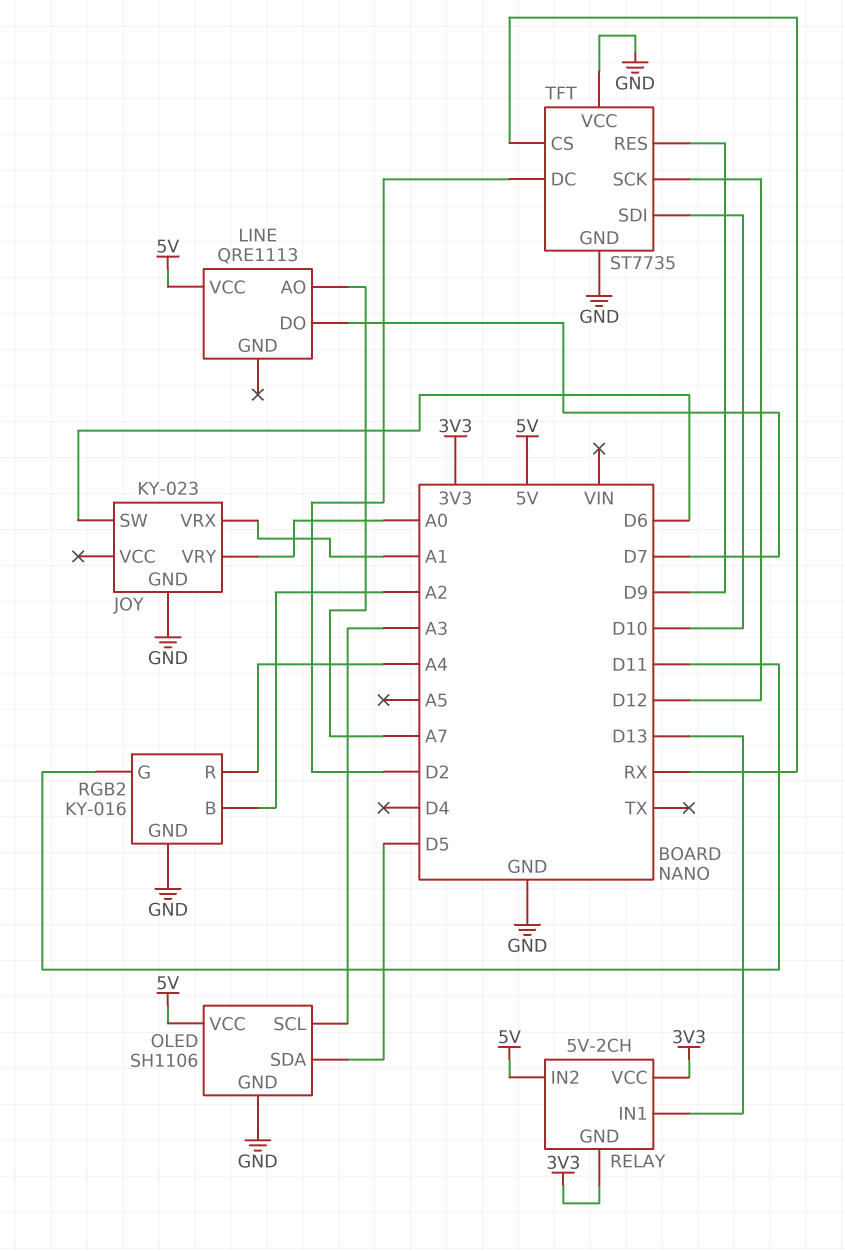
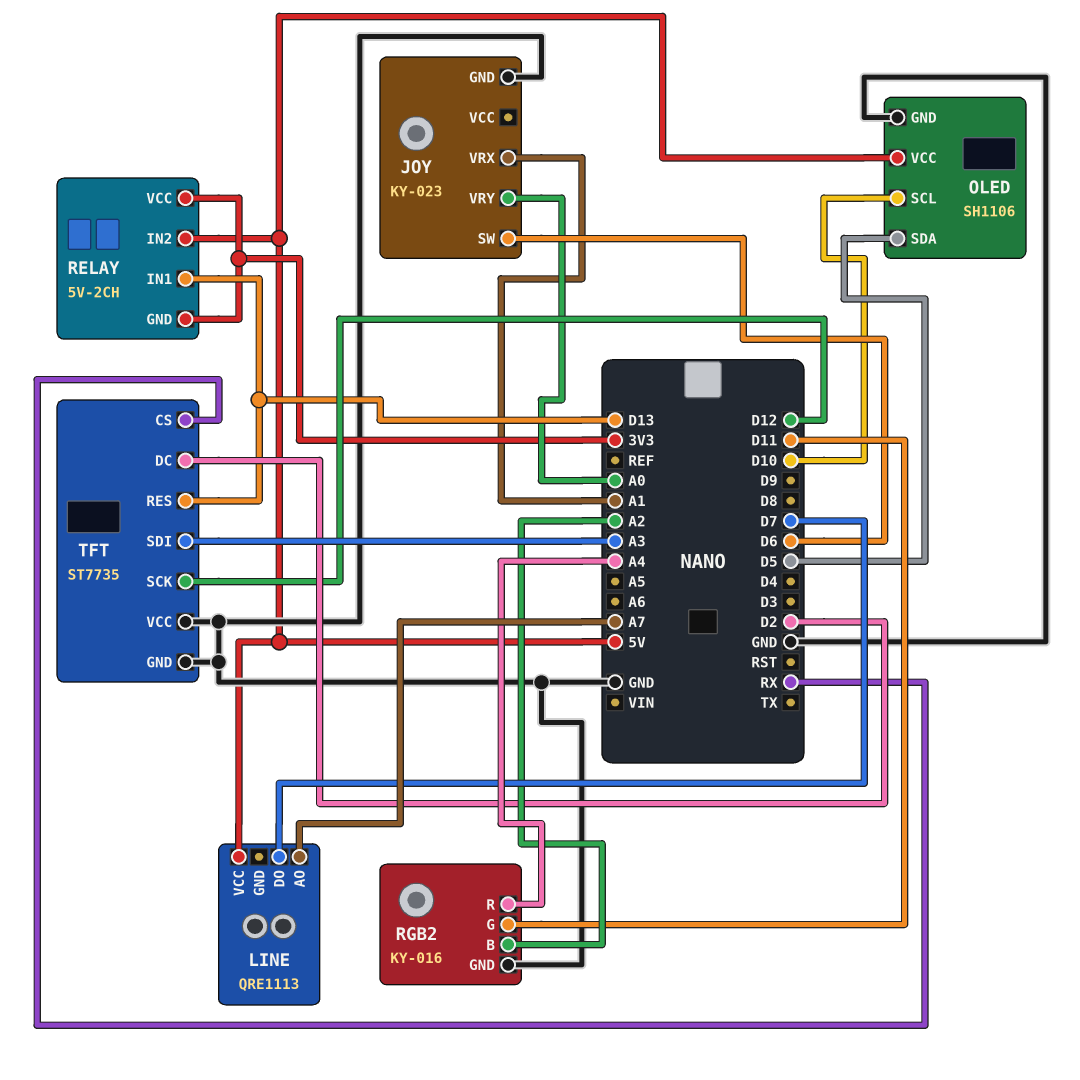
OLED pin SCL: A3 -> D10
TFT pin RES: D9 -> D13
TFT pin SDI: D10 -> A3

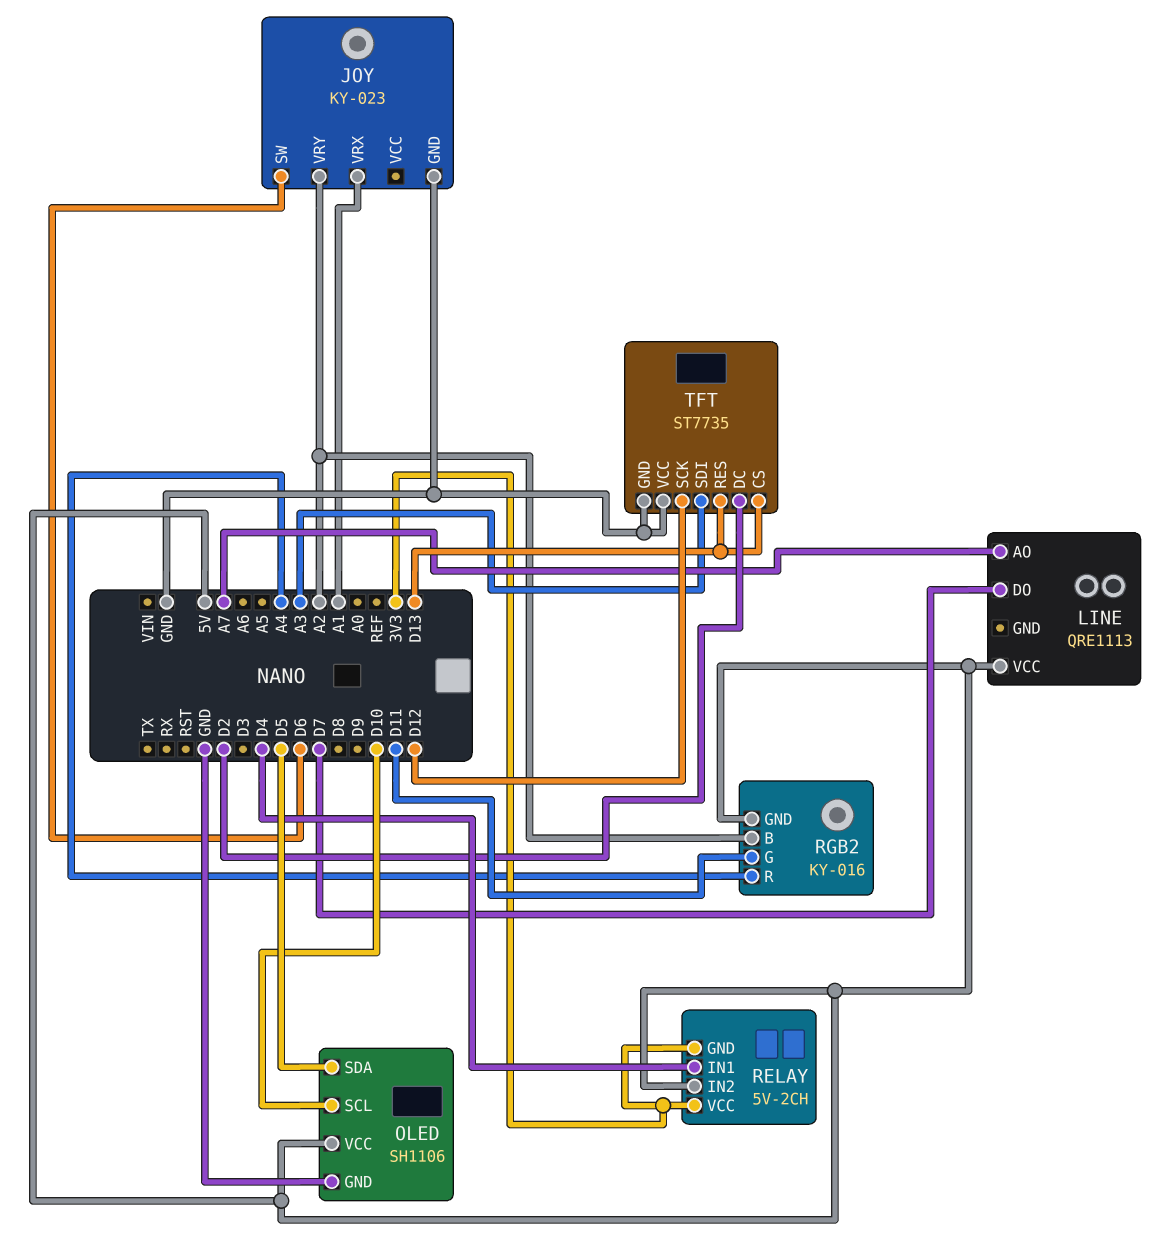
JOY pin VRY: A0 -> A2
RELAY pin IN1: D13 -> D4
RGB2 pin GND: GND -> 5V
TFT pin CS: RX -> D13

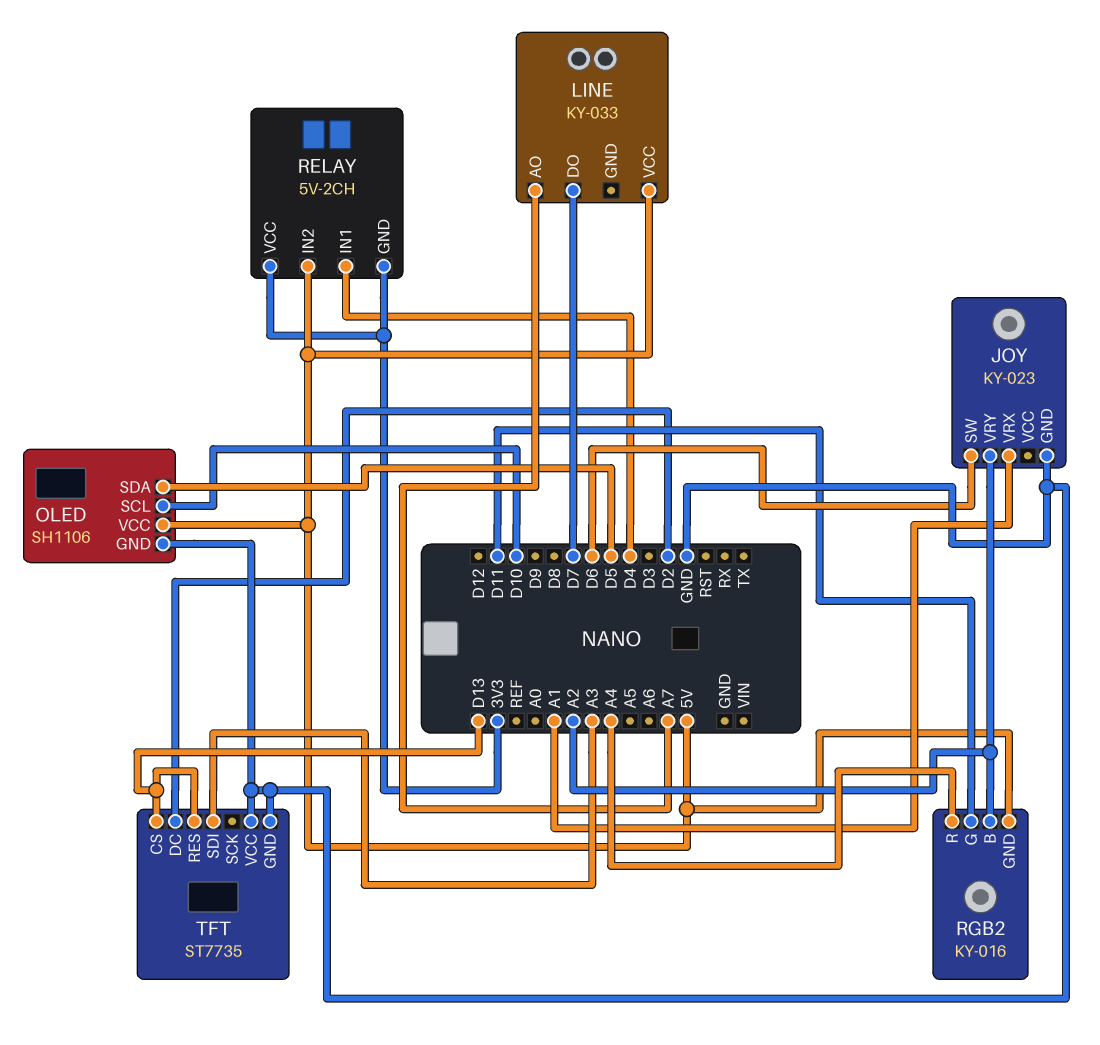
LINE: QRE1113 -> KY-033
TFT pin SCK: D12 -> none

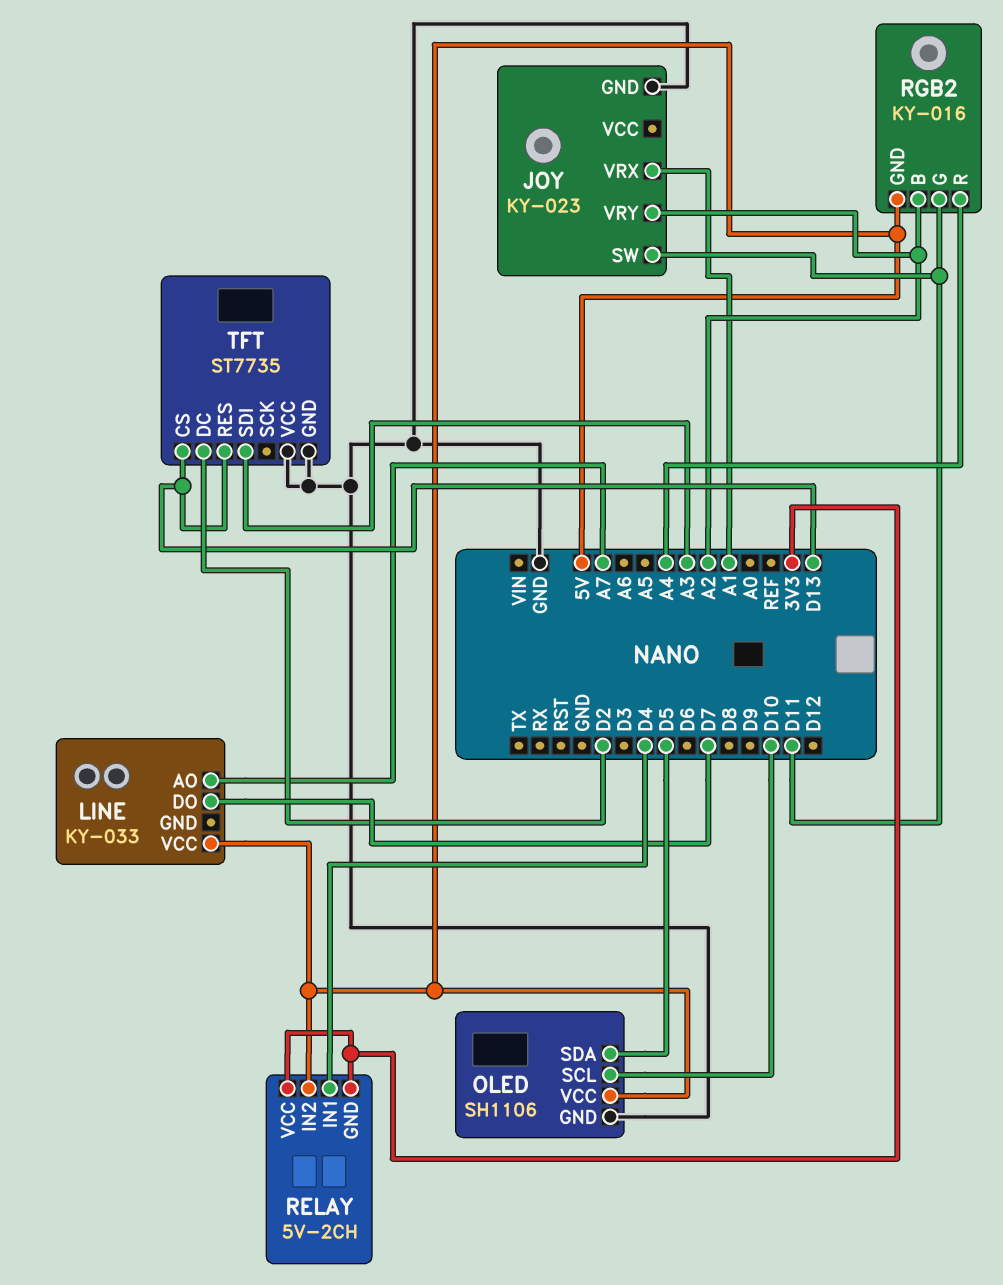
JOY pin SW: D6 -> D11

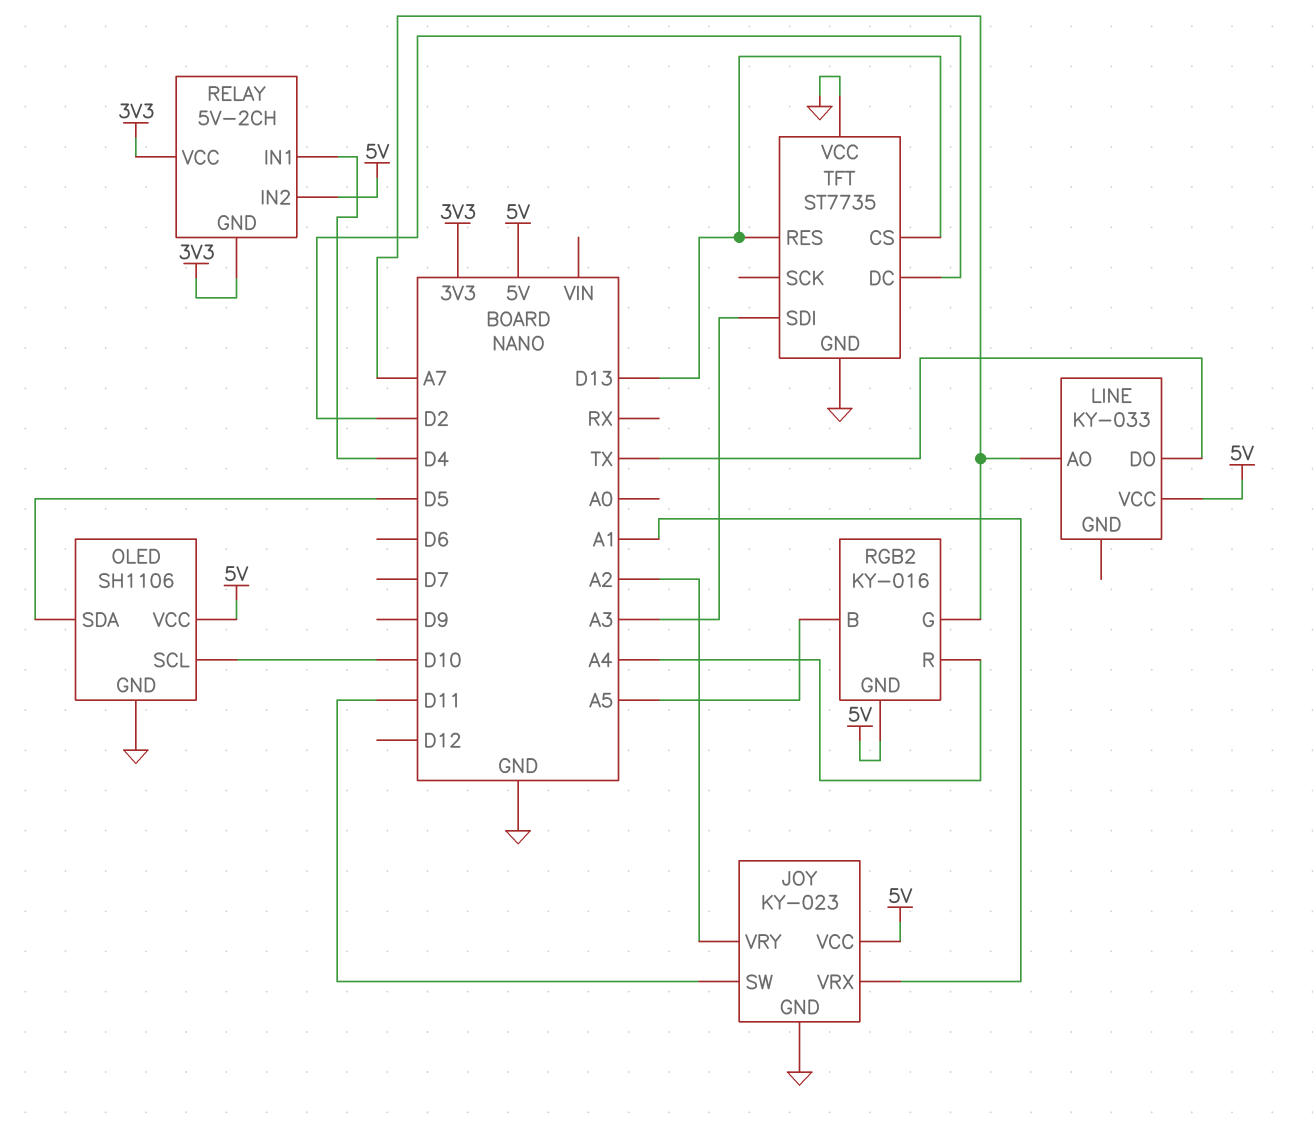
JOY pin VCC: none -> 5V
LINE pin DO: D7 -> TX
RGB2 pin B: A2 -> A5
RGB2 pin G: D11 -> A7

